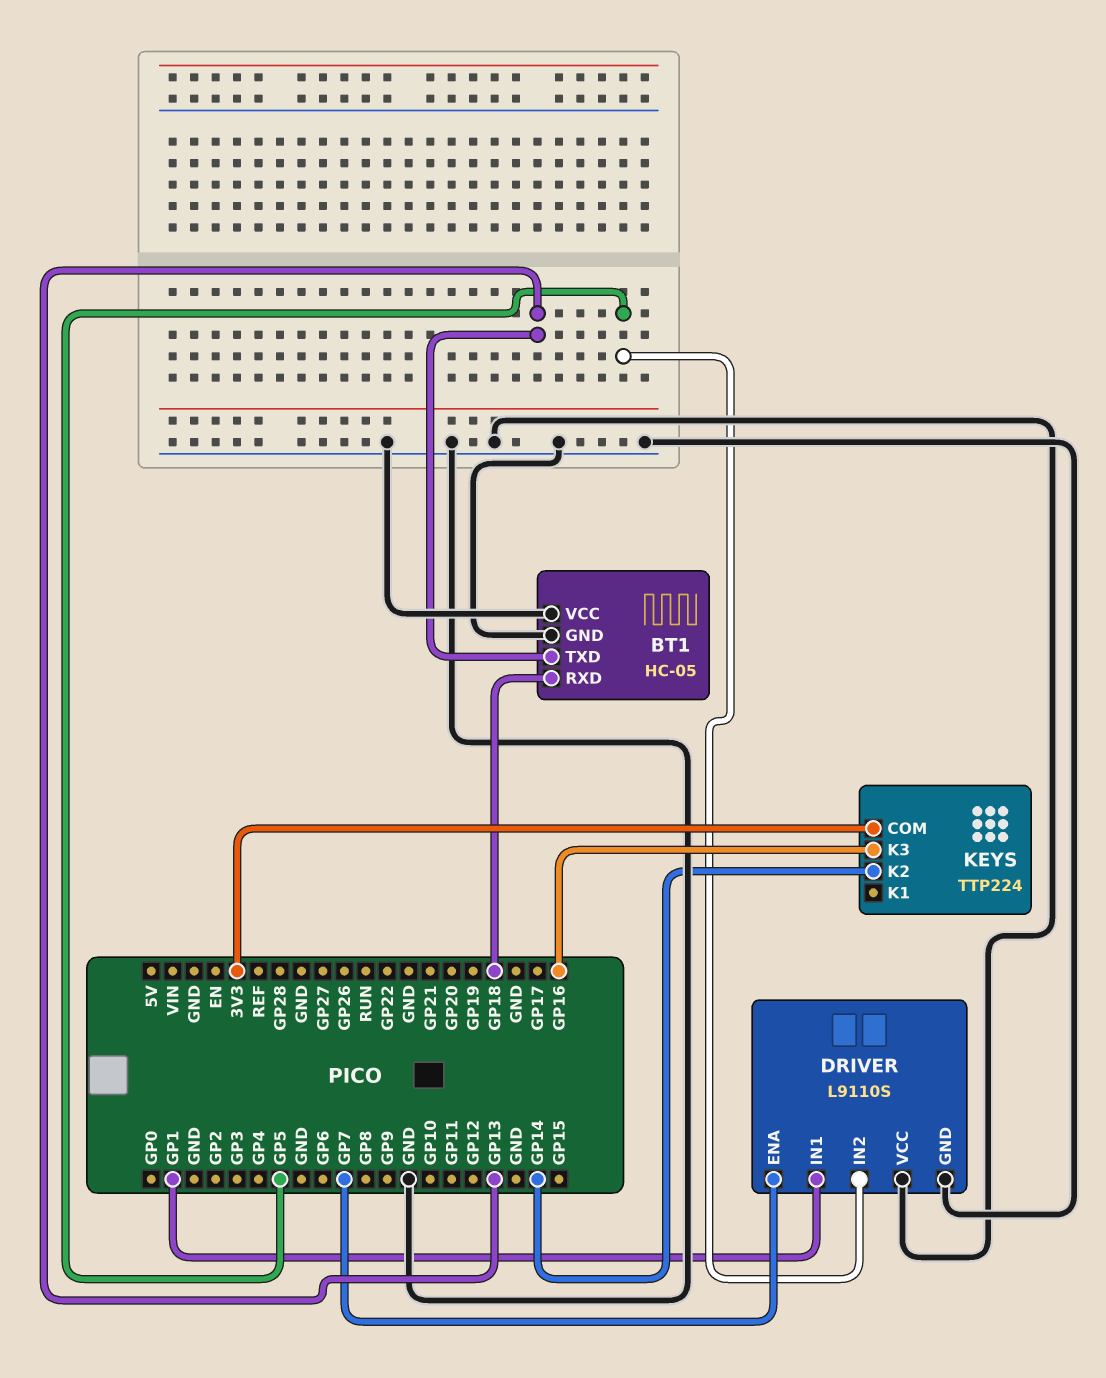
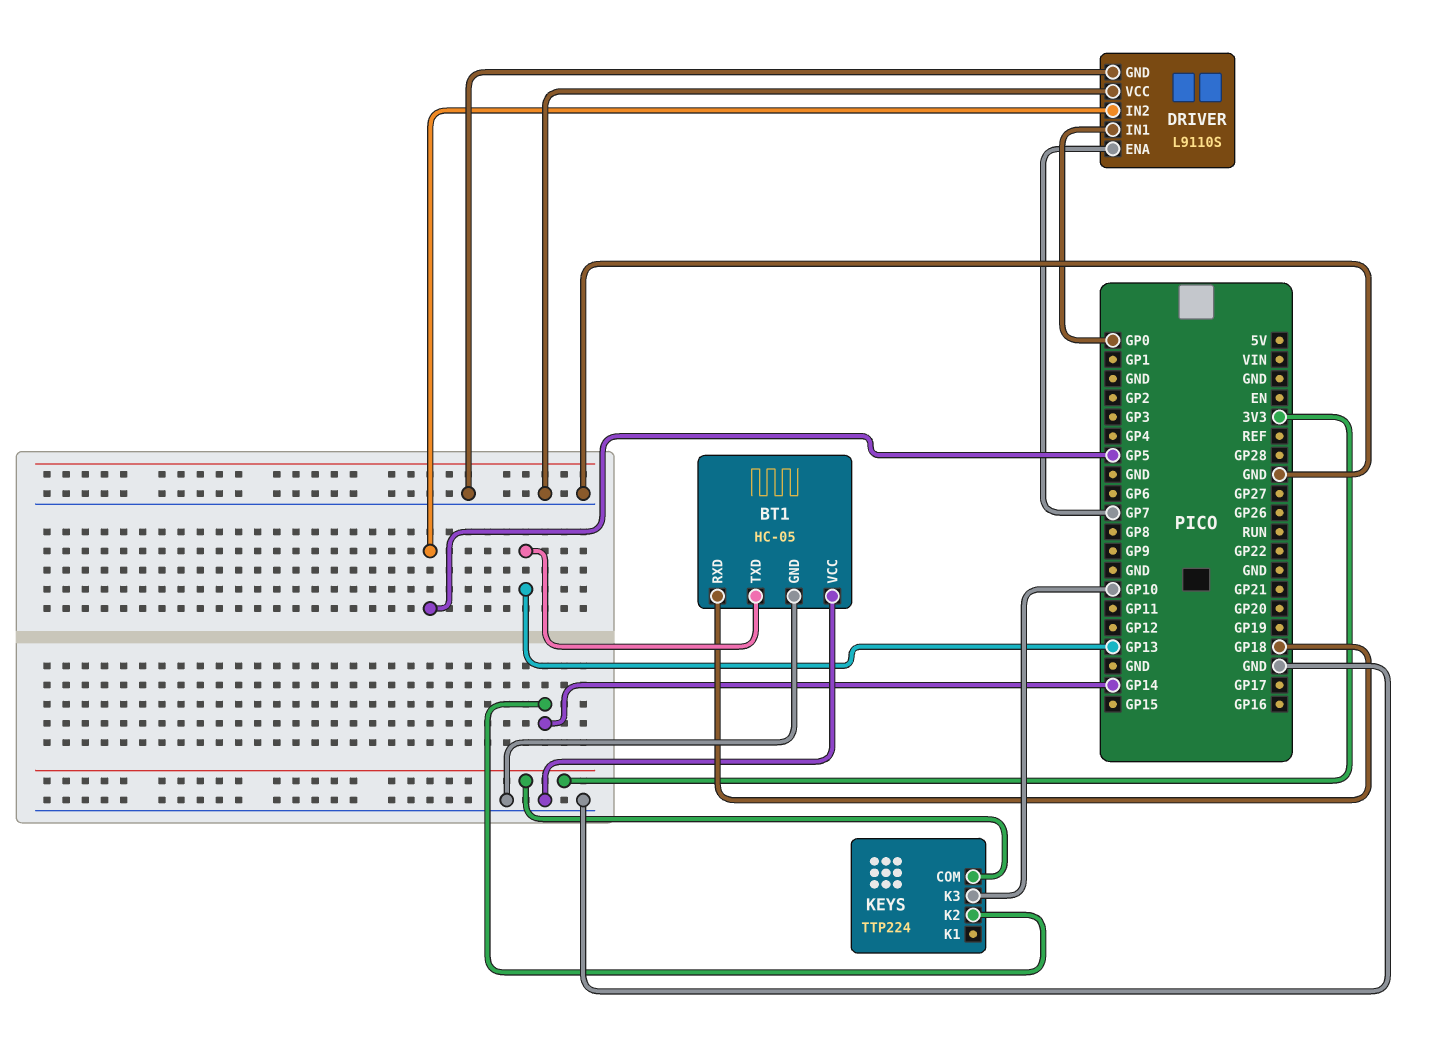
DRIVER pin IN1: GP1 -> GP0
KEYS pin K3: GP16 -> GP10

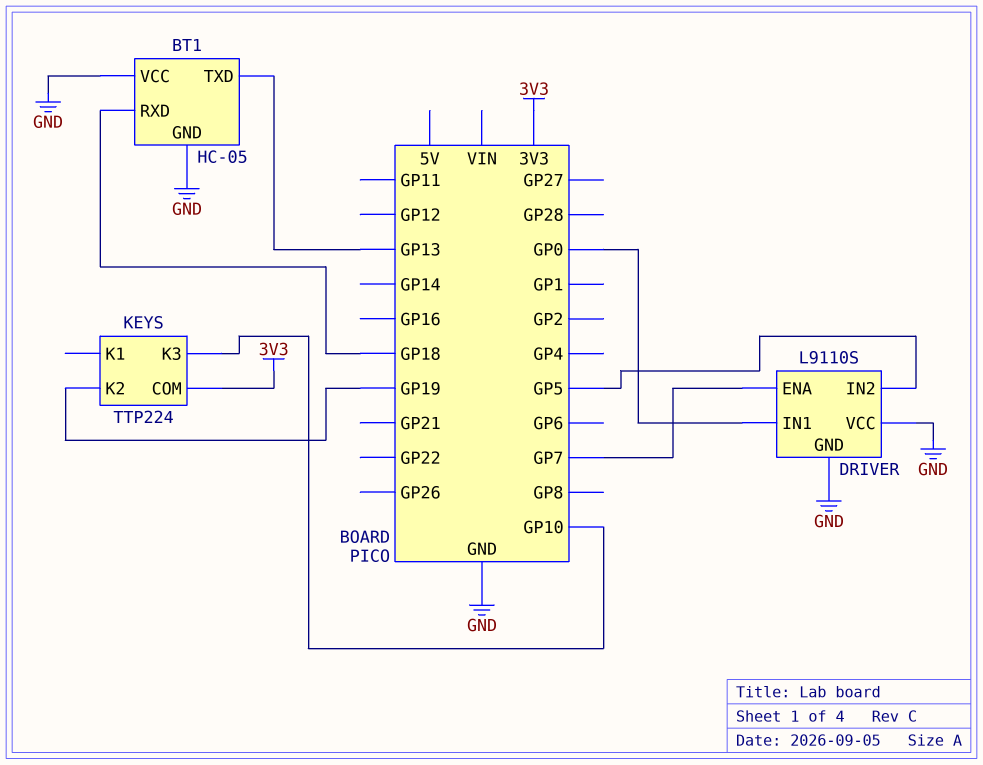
KEYS pin K2: GP14 -> GP19

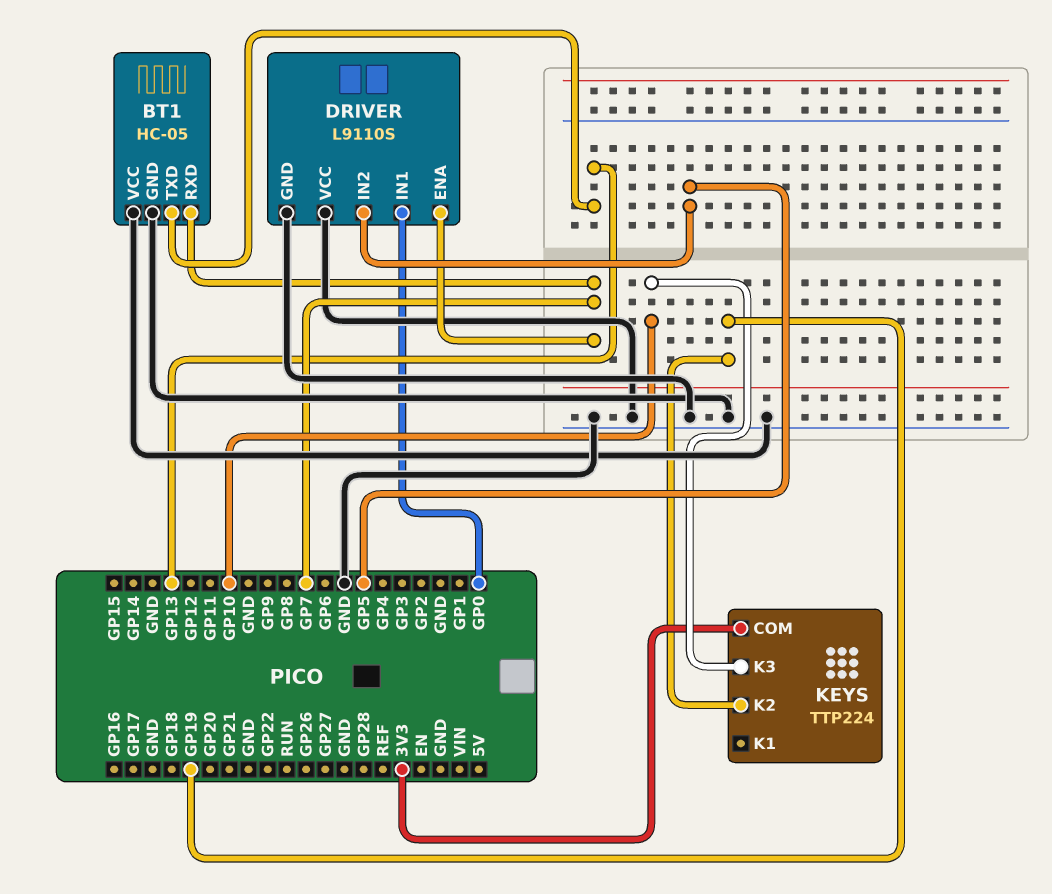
BT1 pin RXD: GP18 -> GP7

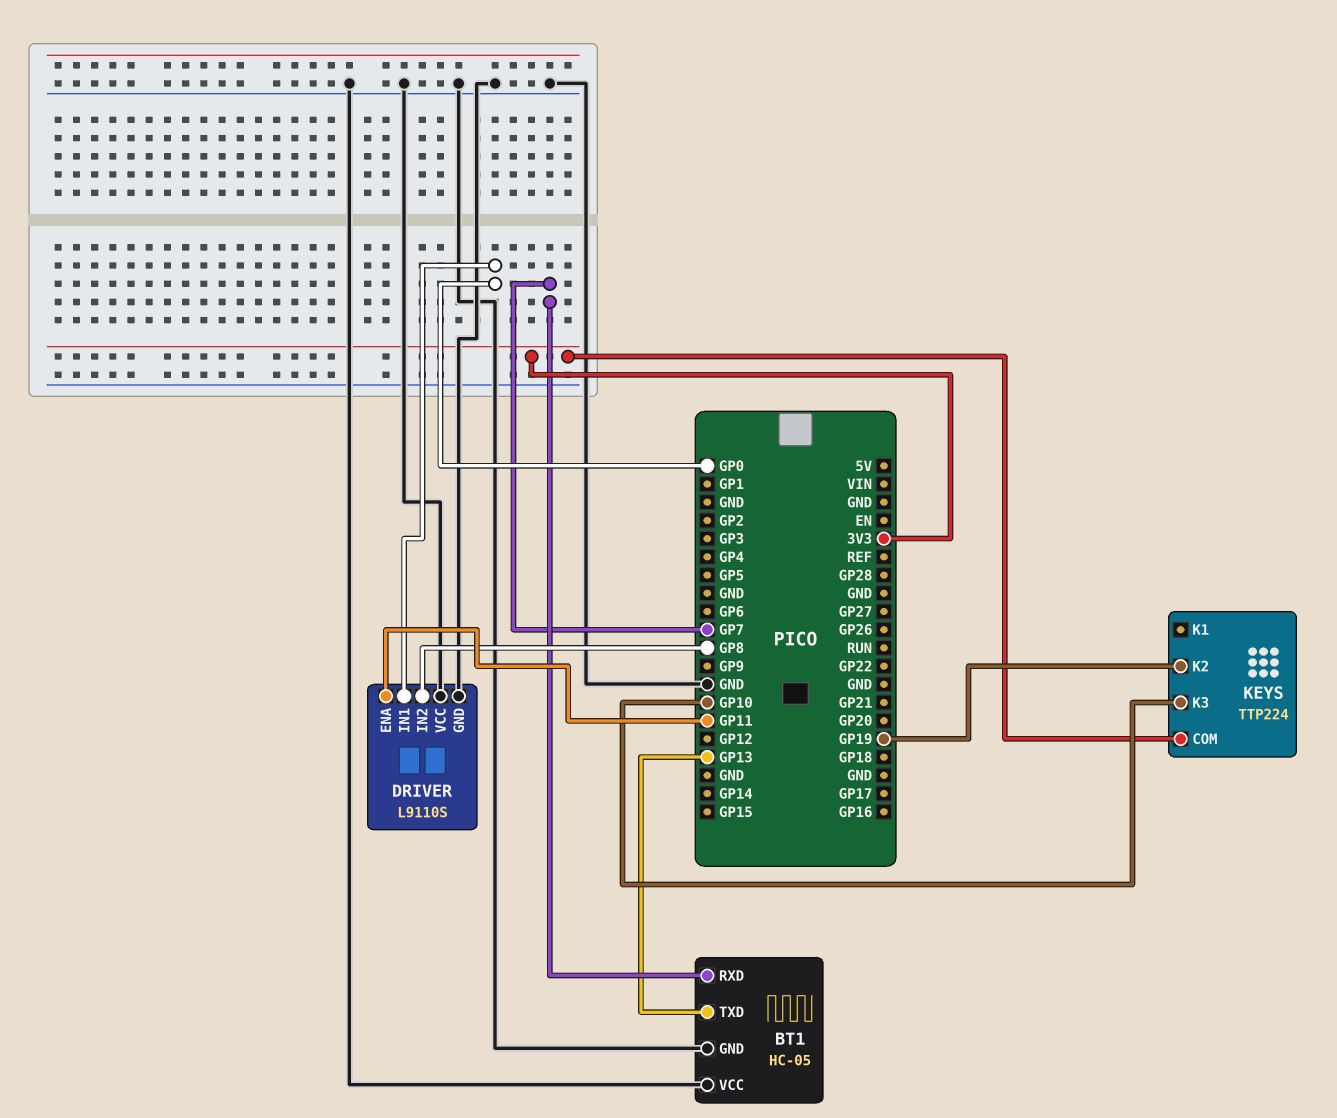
DRIVER pin ENA: GP7 -> GP11
DRIVER pin IN2: GP5 -> GP8

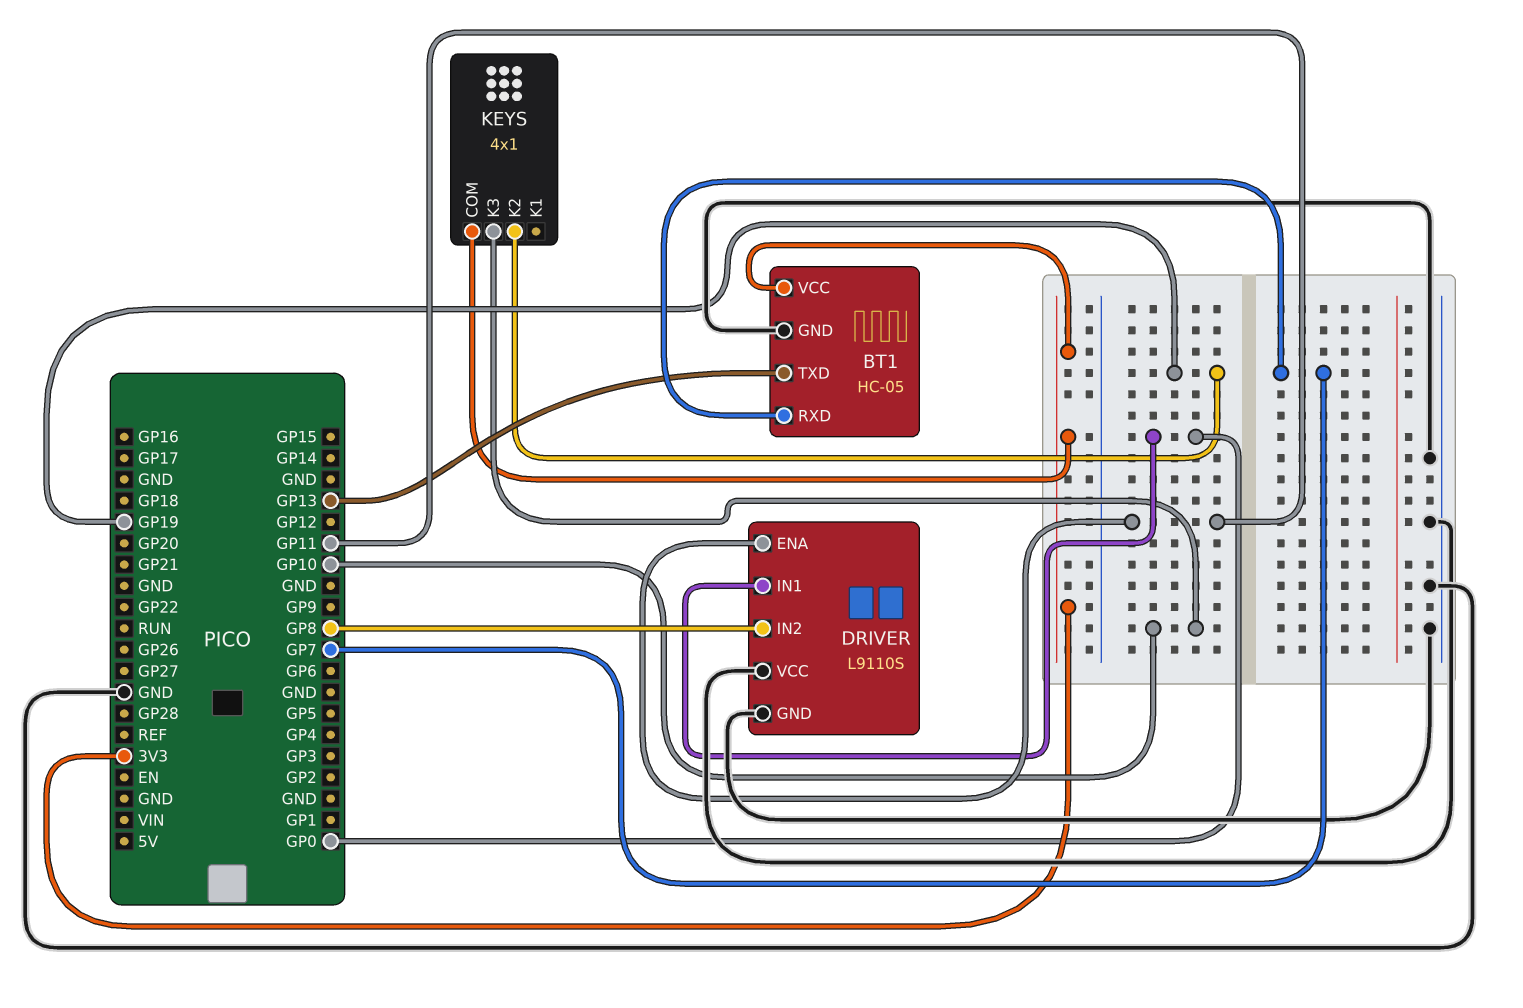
BT1 pin VCC: GND -> 3V3
KEYS: TTP224 -> 4x1

